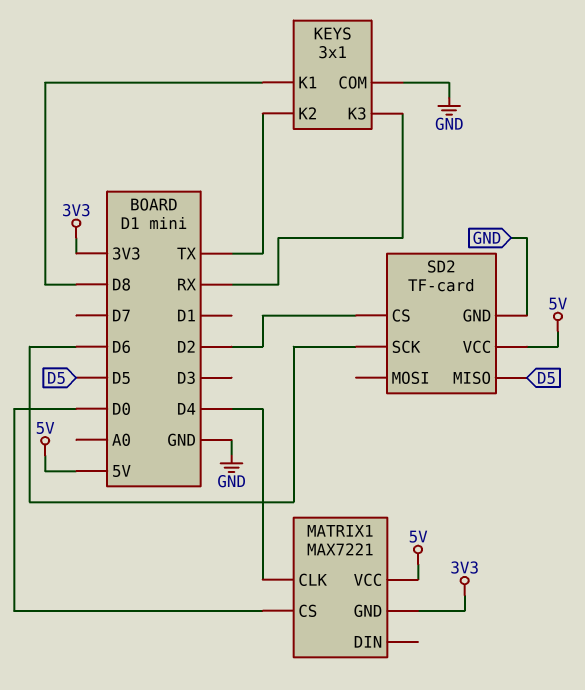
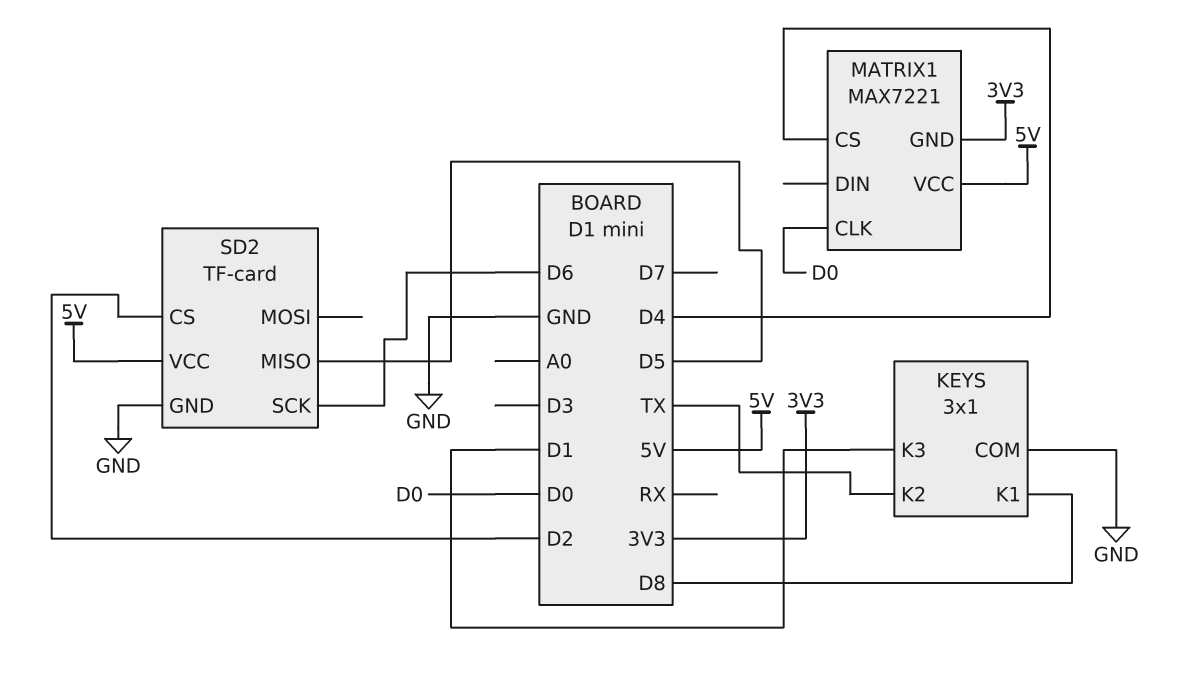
KEYS pin K3: RX -> D1
MATRIX1 pin CLK: D4 -> D0
MATRIX1 pin CS: D0 -> D4

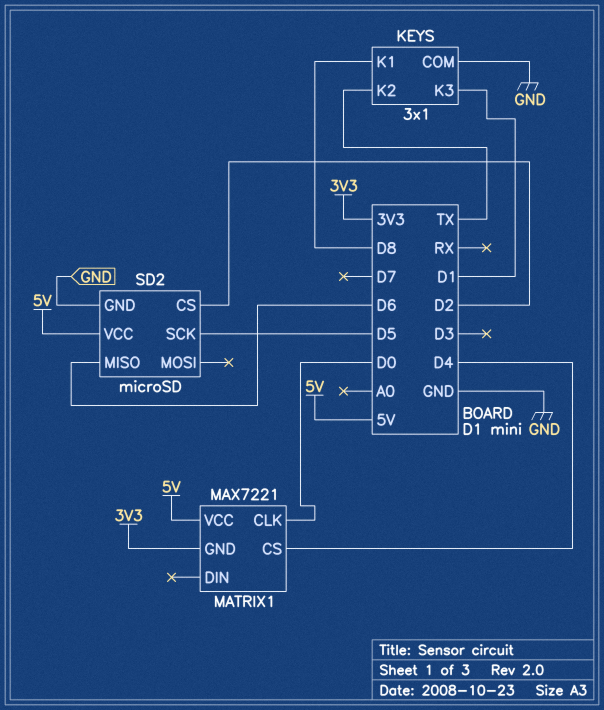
SD2: TF-card -> microSD
SD2 pin MISO: D5 -> D6
SD2 pin SCK: D6 -> D5

